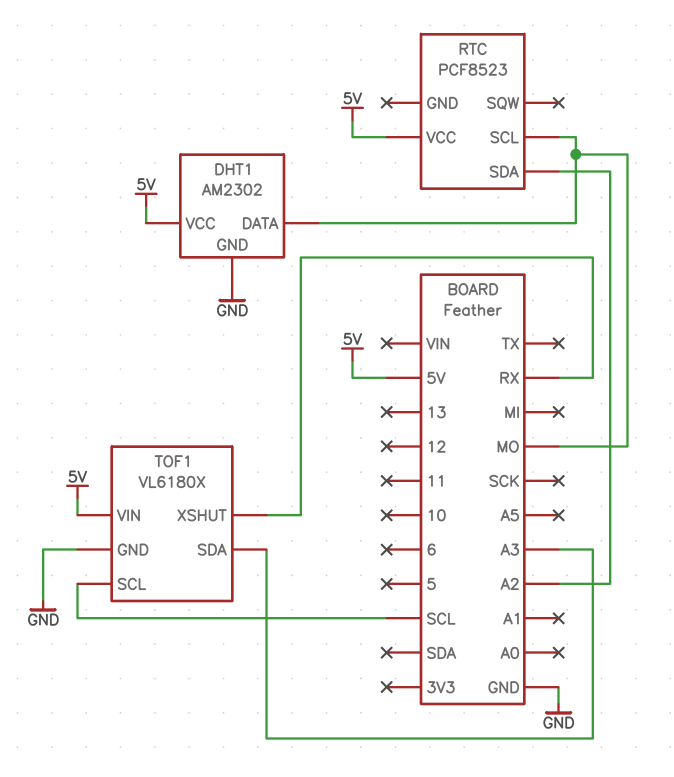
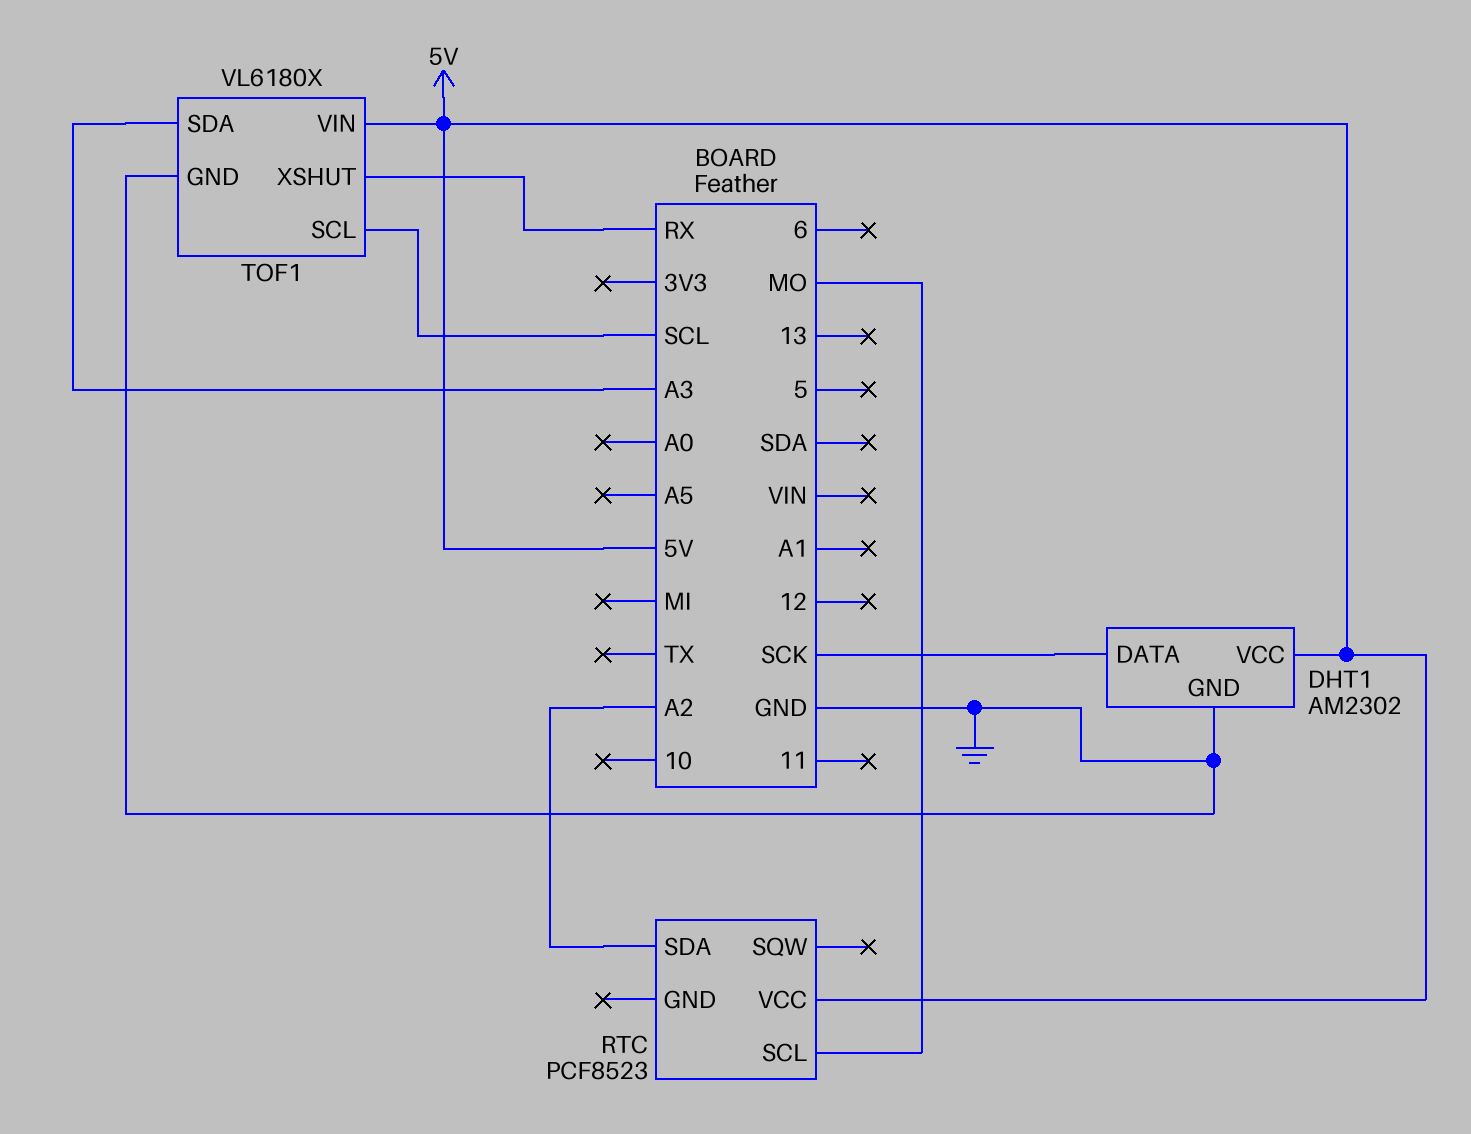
DHT1 pin DATA: MO -> SCK

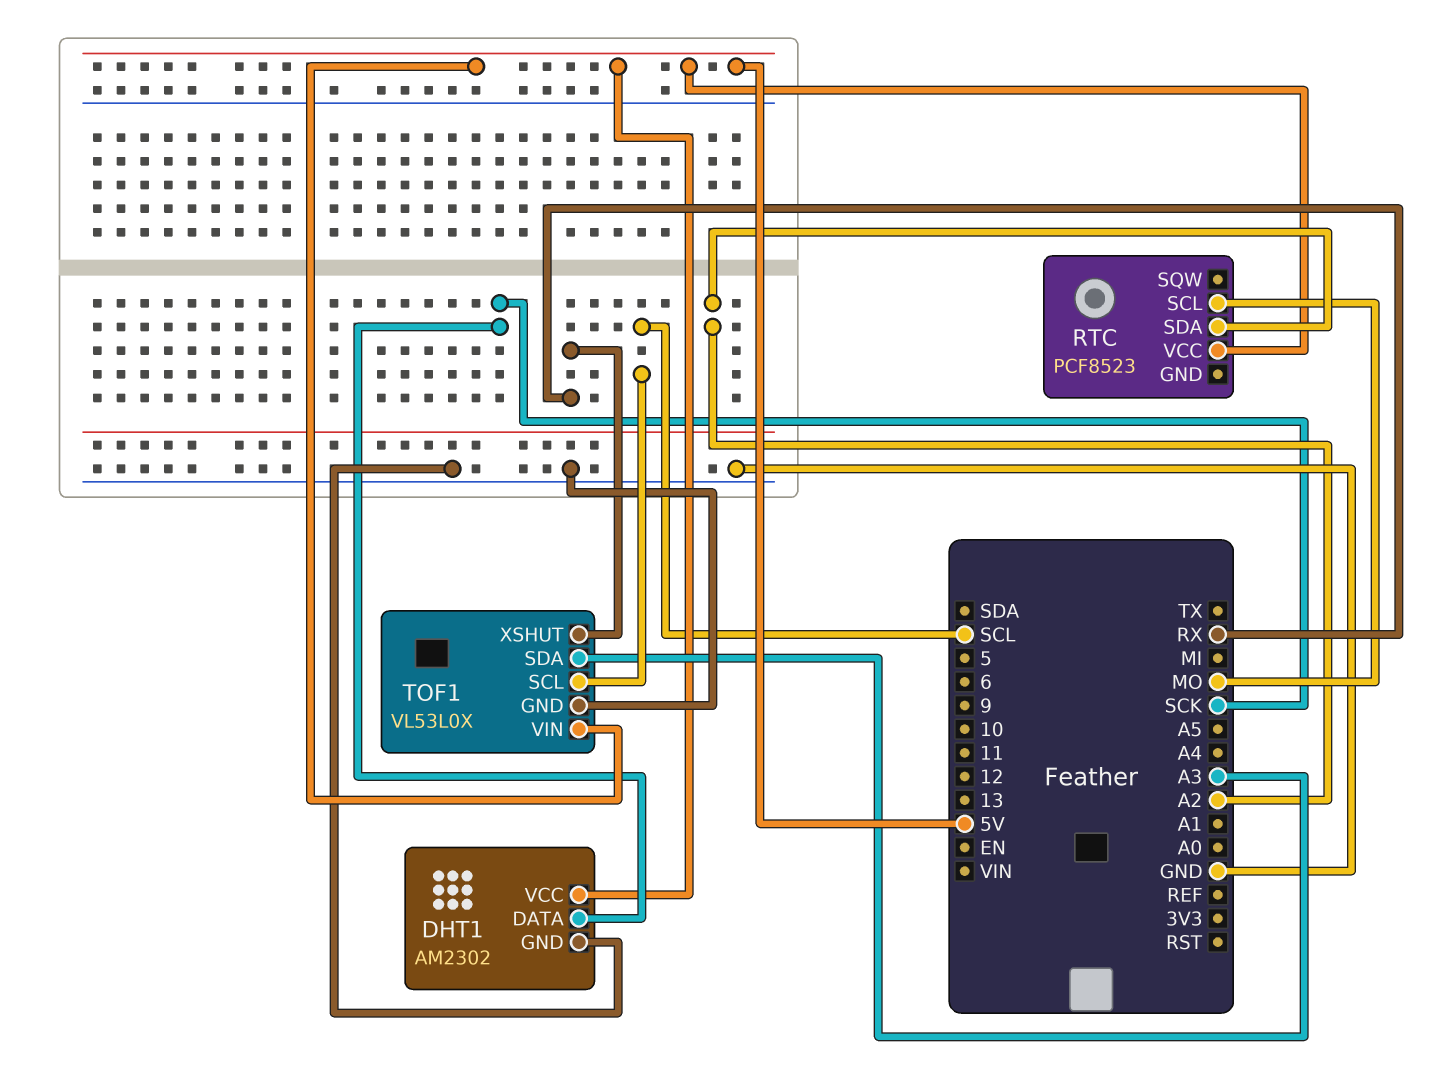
TOF1: VL6180X -> VL53L0X

